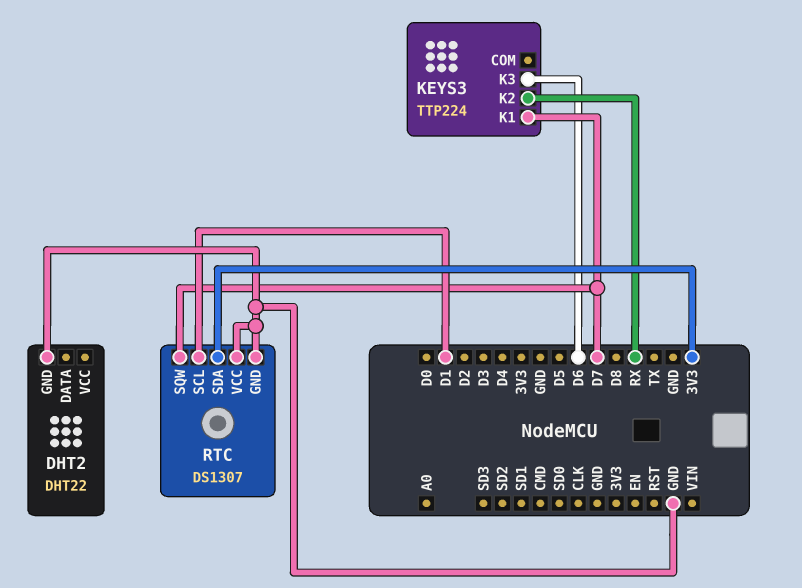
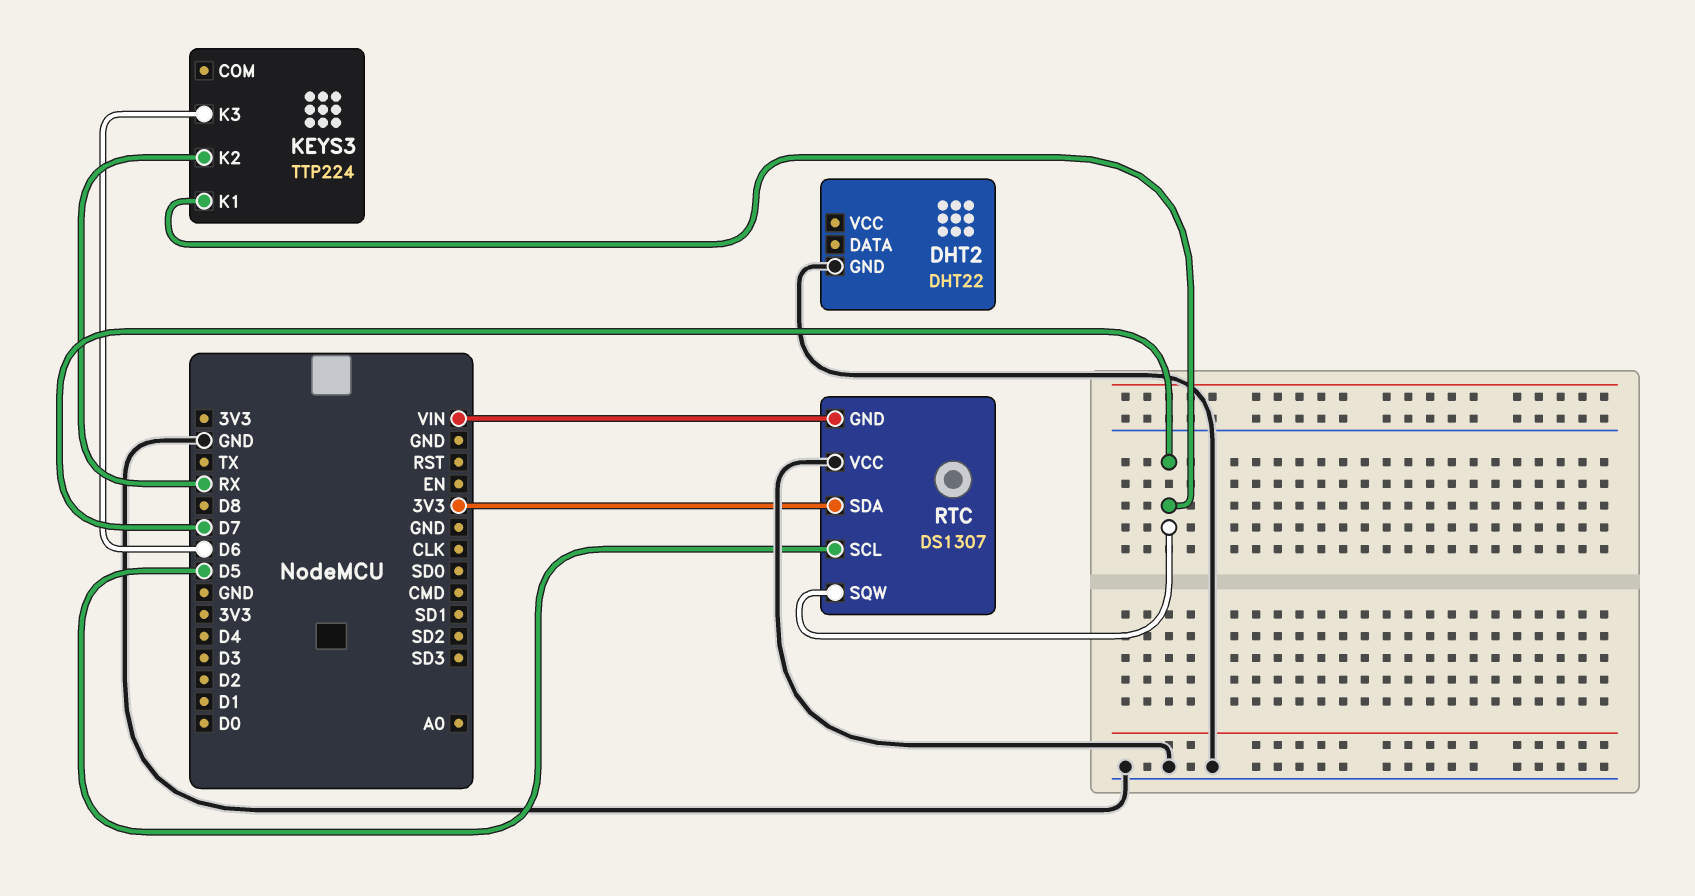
RTC pin GND: GND -> VIN
RTC pin SCL: D1 -> D5

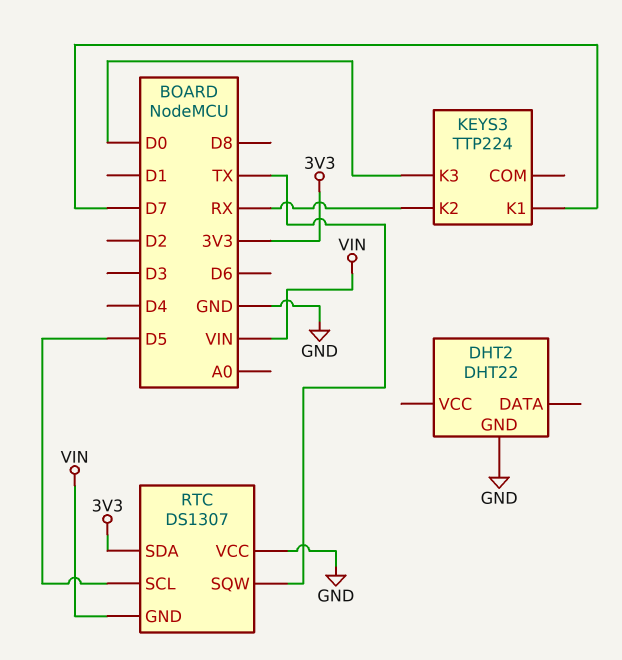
KEYS3 pin K3: D6 -> D0
RTC pin SQW: D7 -> TX

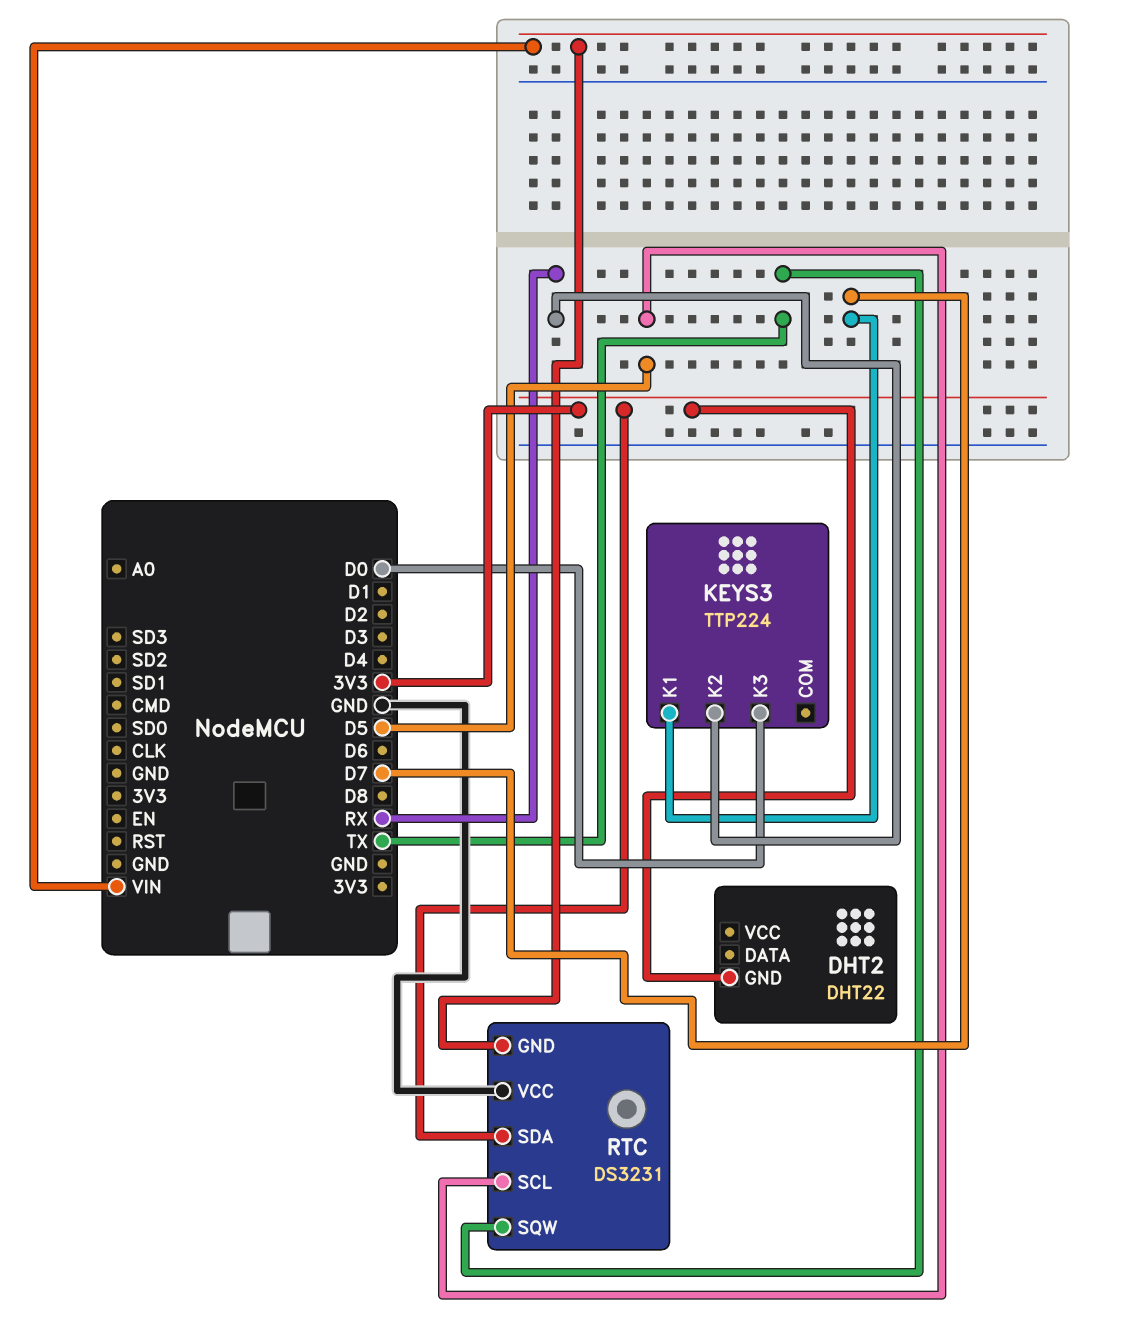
DHT2 pin GND: GND -> 3V3
RTC: DS1307 -> DS3231

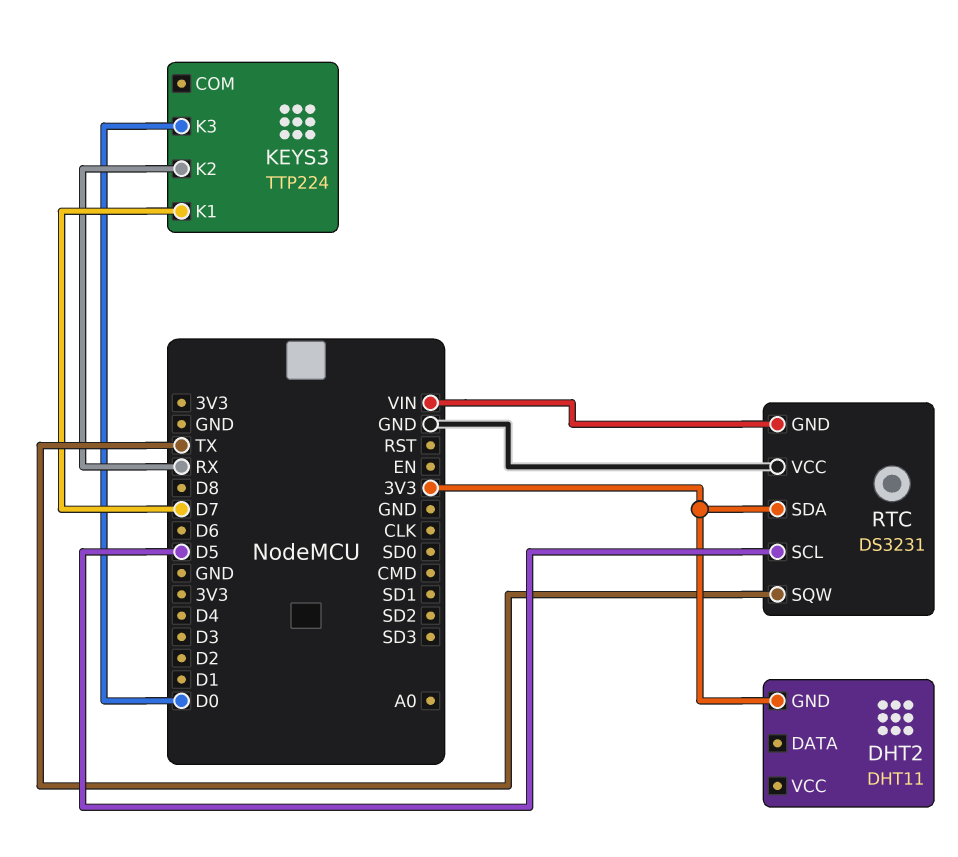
DHT2: DHT22 -> DHT11

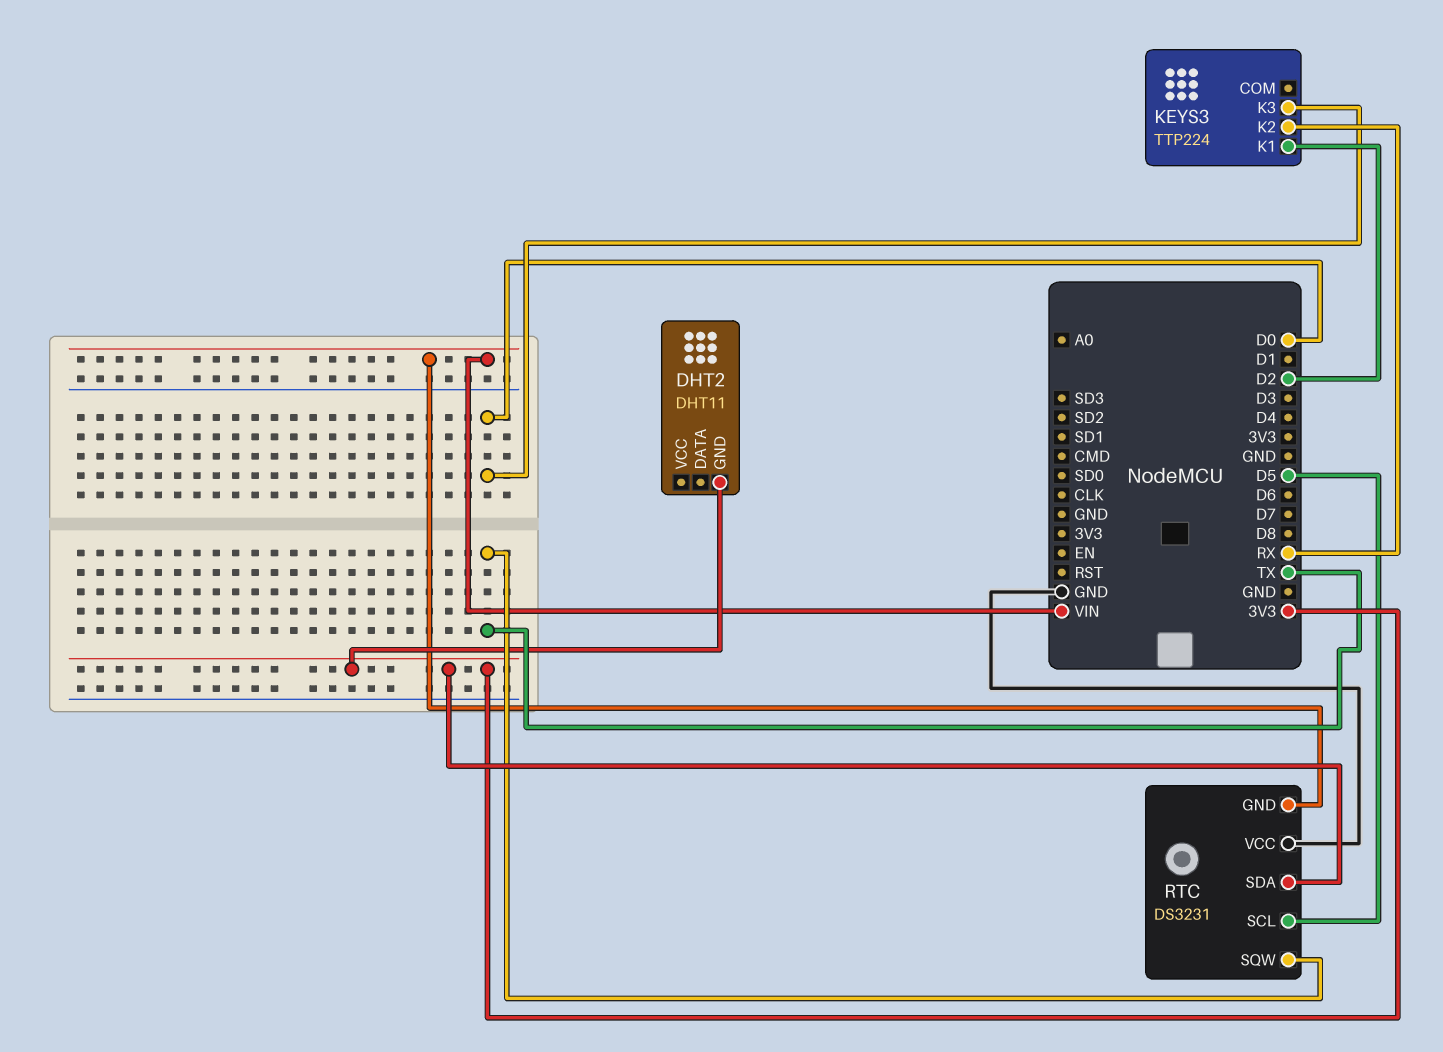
KEYS3 pin K1: D7 -> D2

